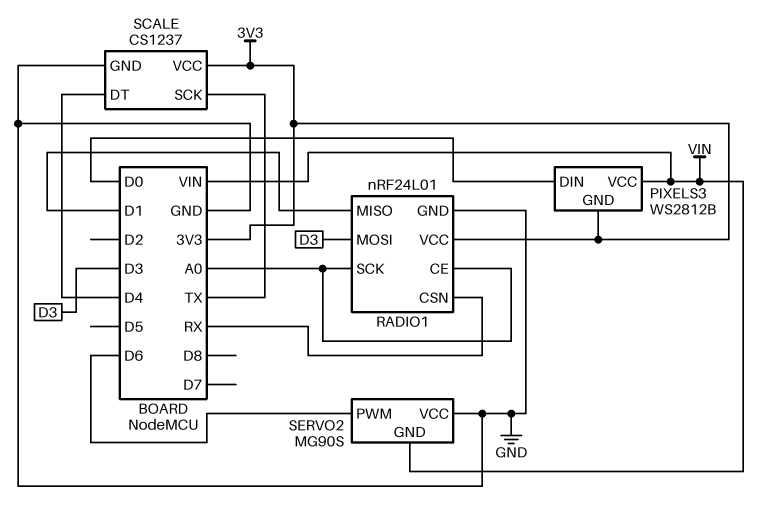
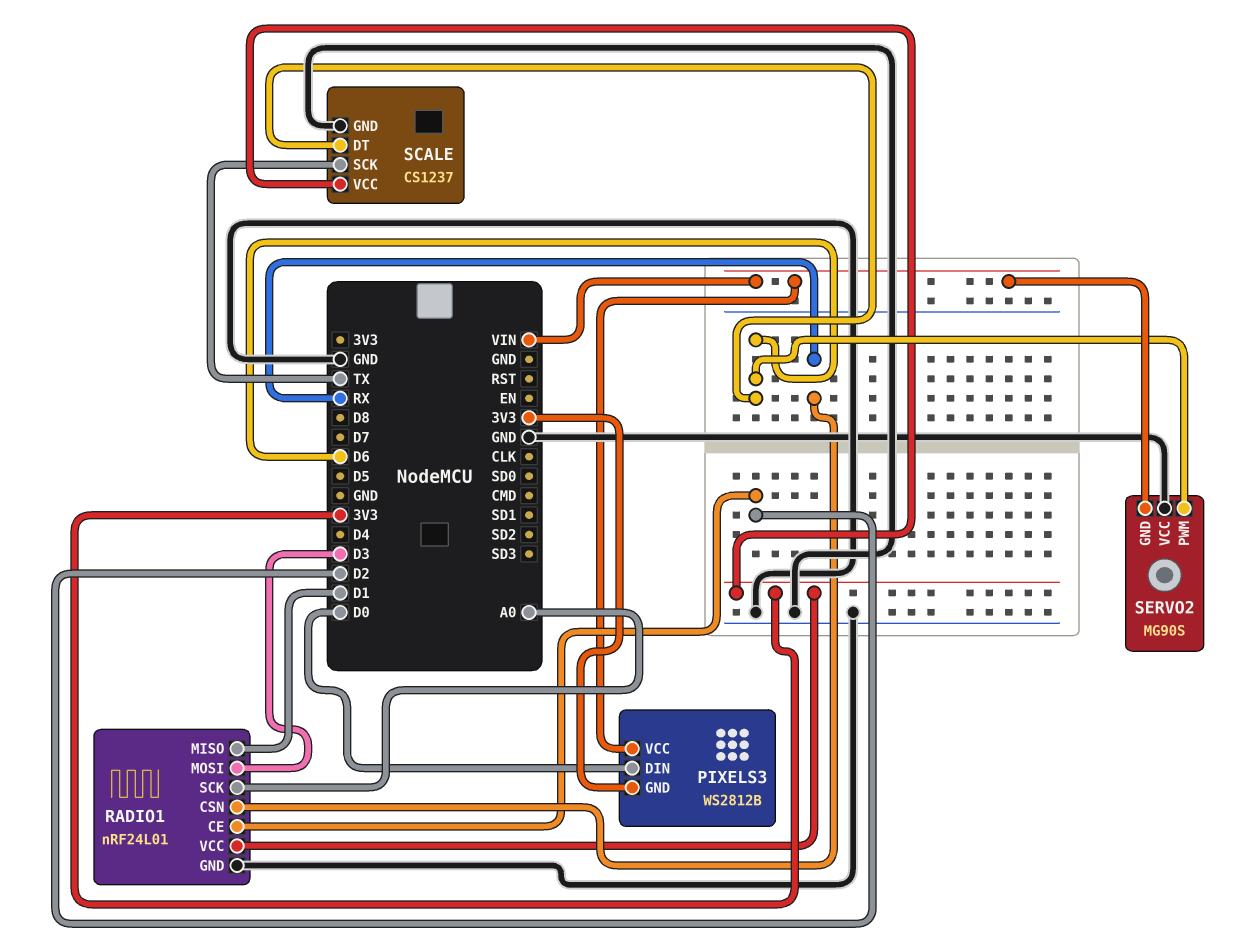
RADIO1 pin CE: A0 -> D2
SCALE pin DT: D4 -> D6

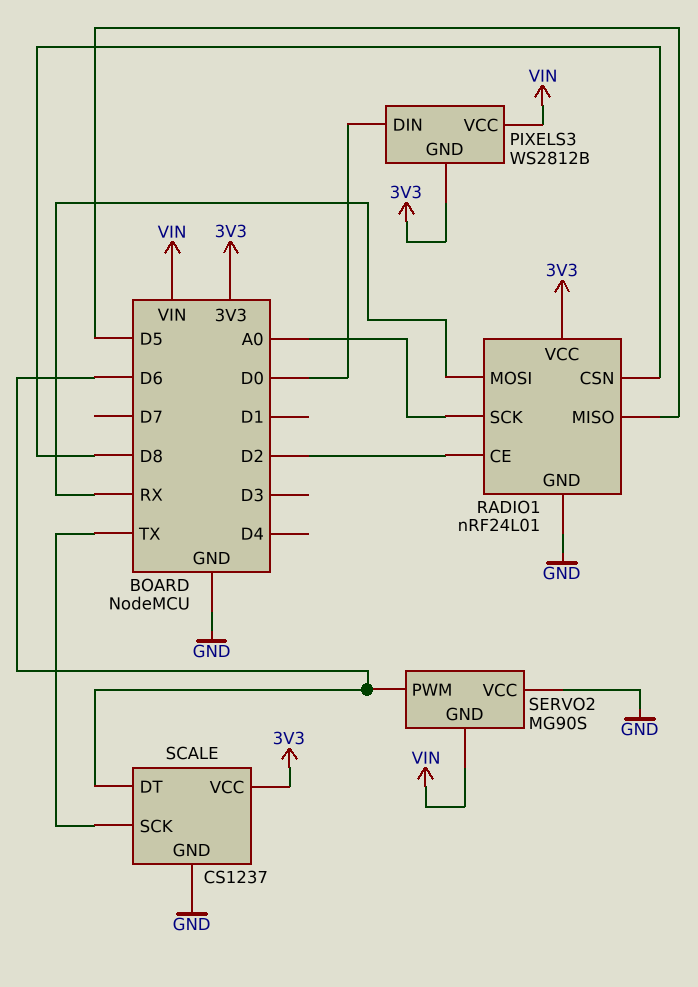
RADIO1 pin CSN: RX -> D8
RADIO1 pin MISO: D1 -> D5
RADIO1 pin MOSI: D3 -> RX

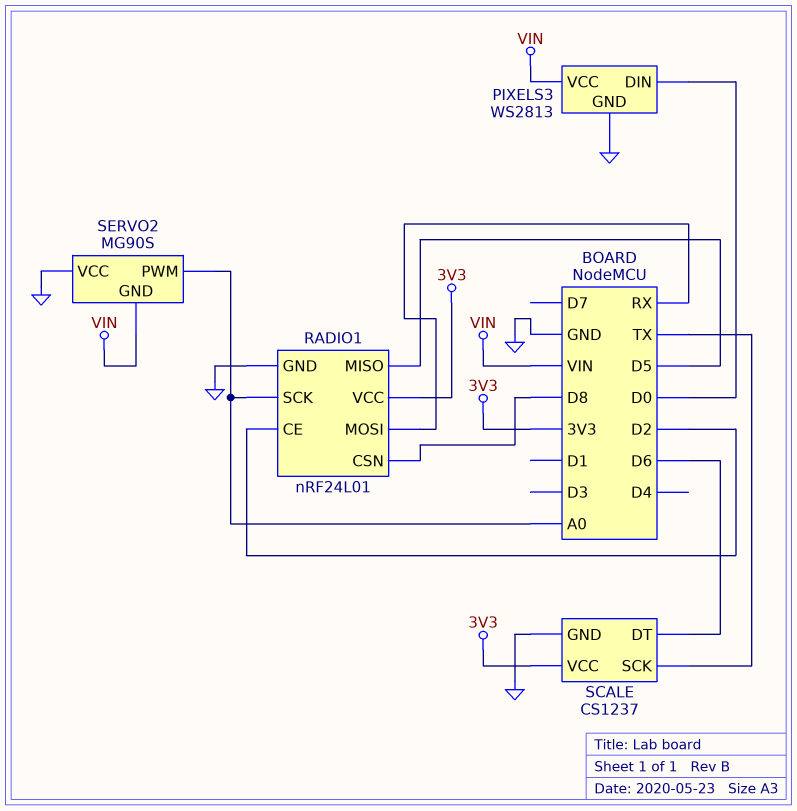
PIXELS3: WS2812B -> WS2813
PIXELS3 pin GND: 3V3 -> GND
SERVO2 pin PWM: D6 -> A0

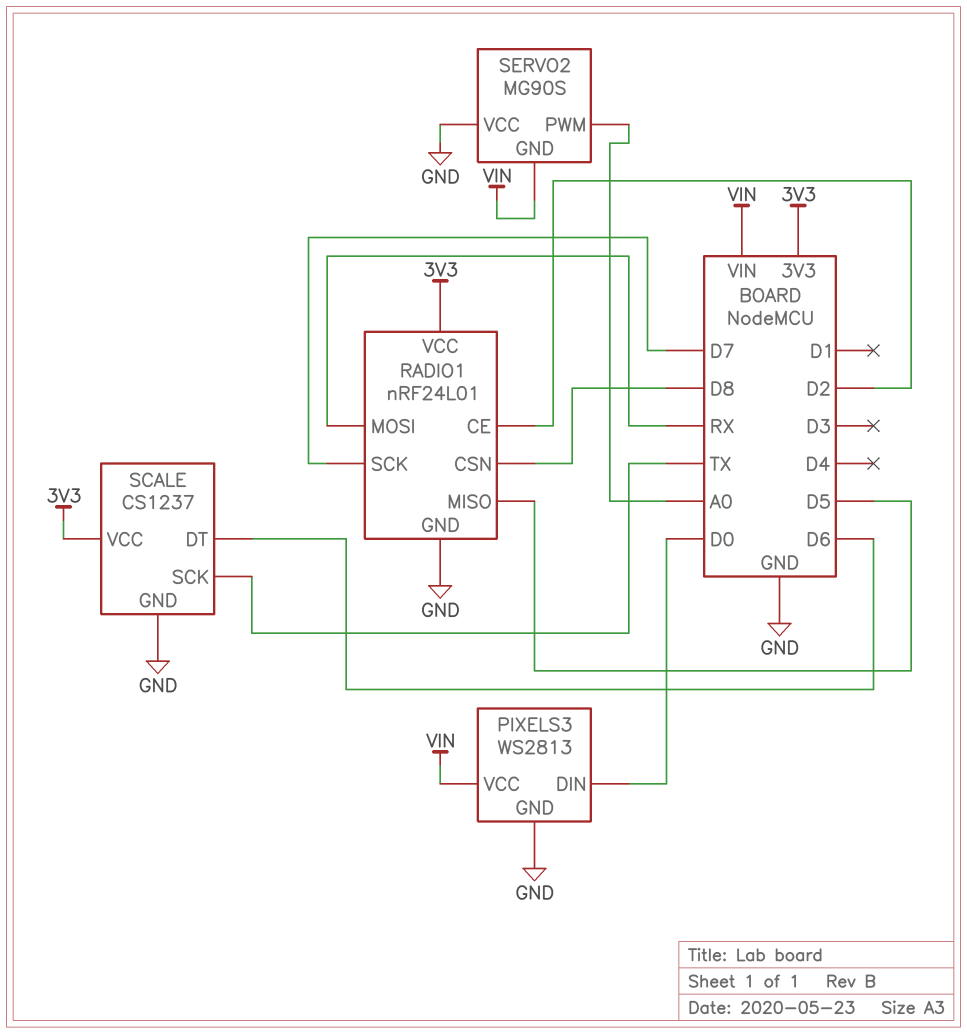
RADIO1 pin SCK: A0 -> D7

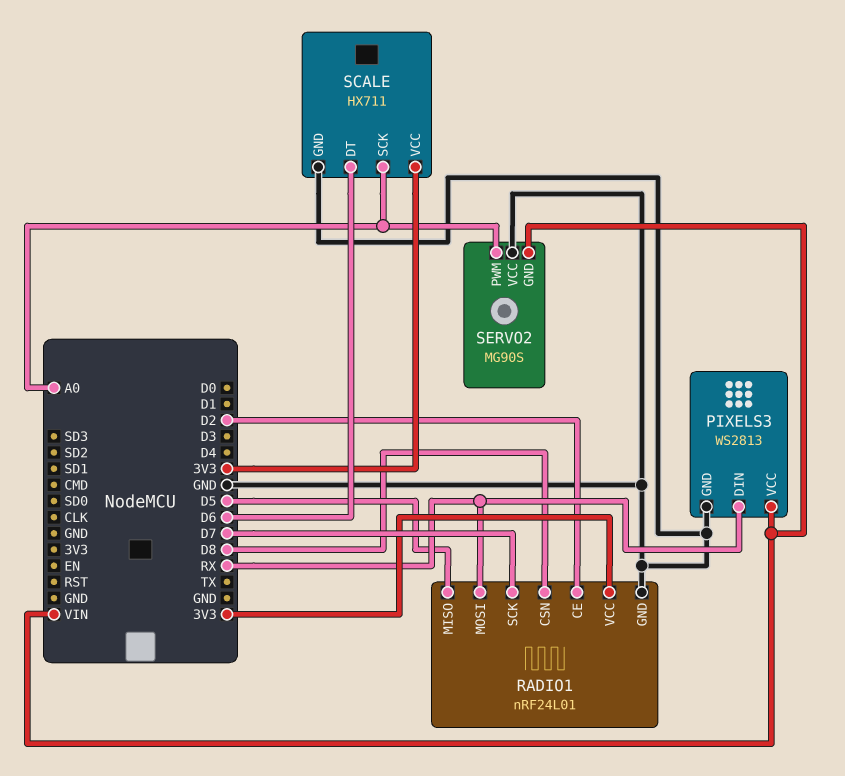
PIXELS3 pin DIN: D0 -> RX
SCALE: CS1237 -> HX711
SCALE pin SCK: TX -> A0

